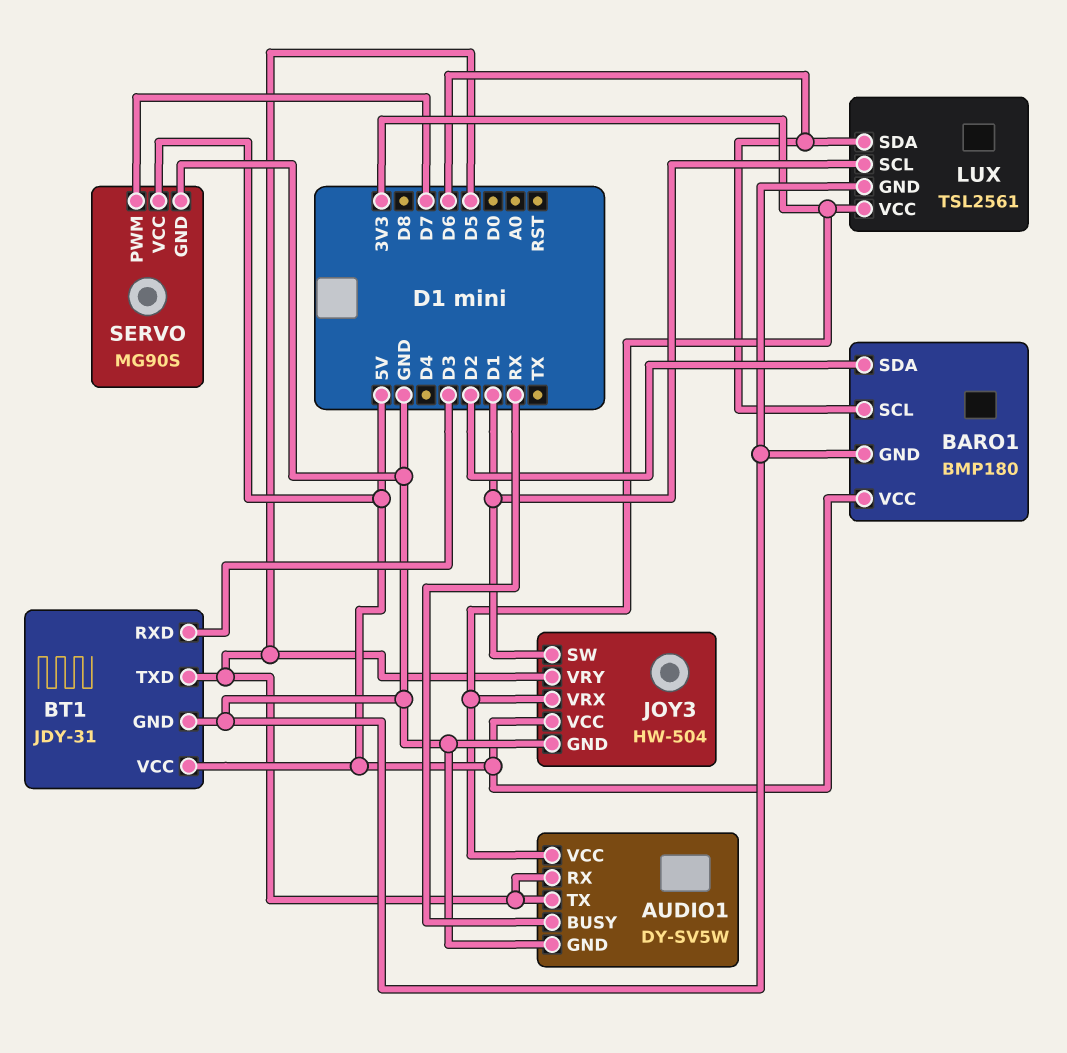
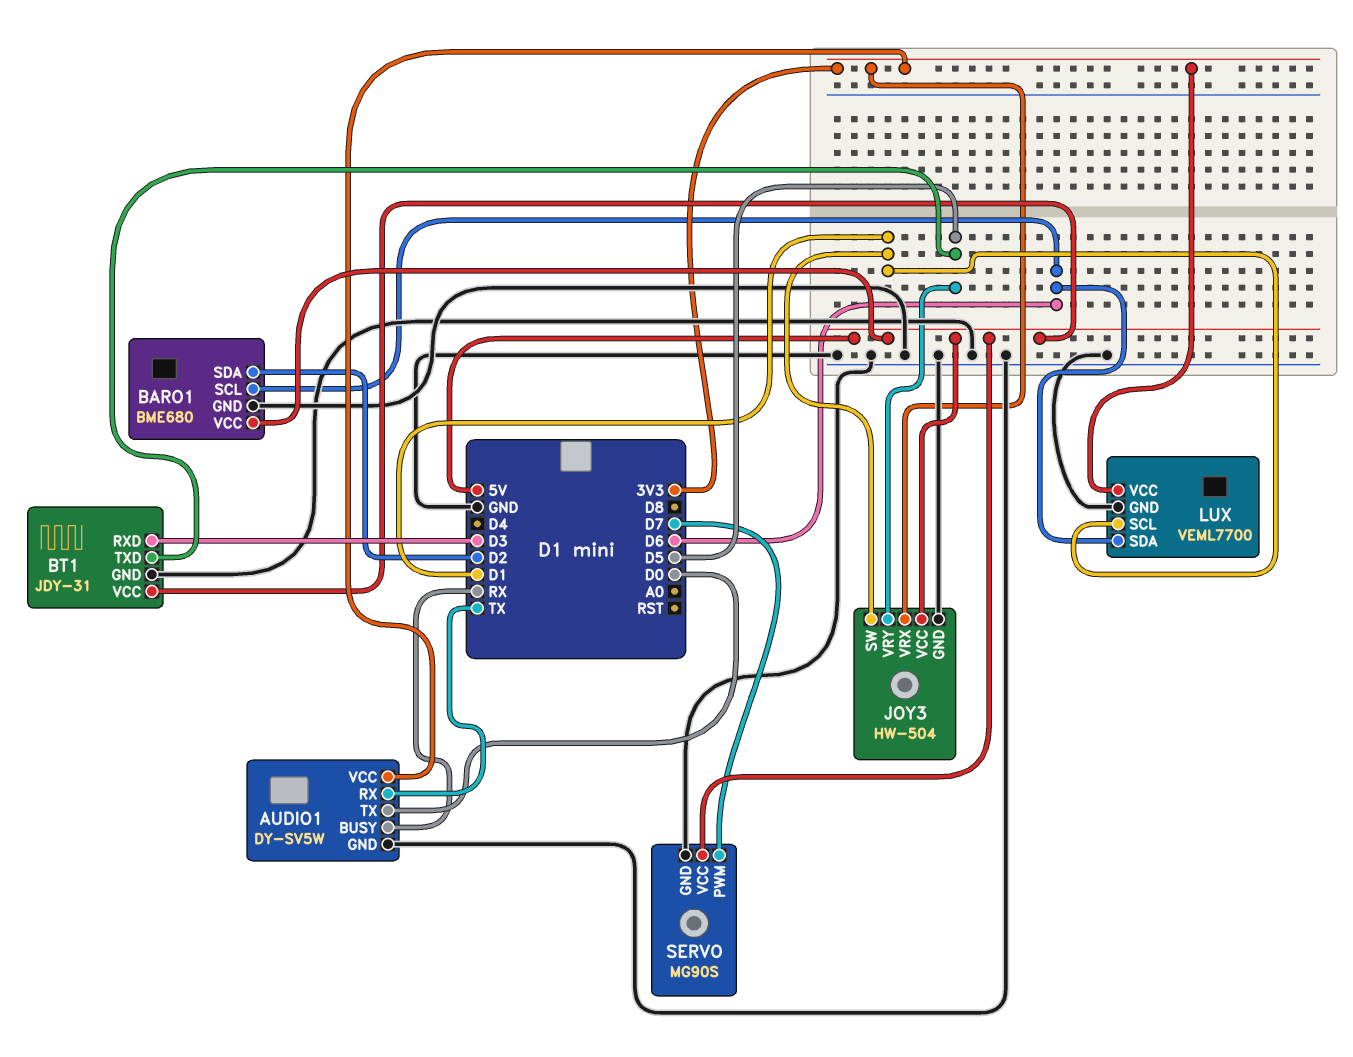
AUDIO1 pin RX: D5 -> TX
AUDIO1 pin TX: D5 -> D0
BARO1: BMP180 -> BME680
LUX: TSL2561 -> VEML7700

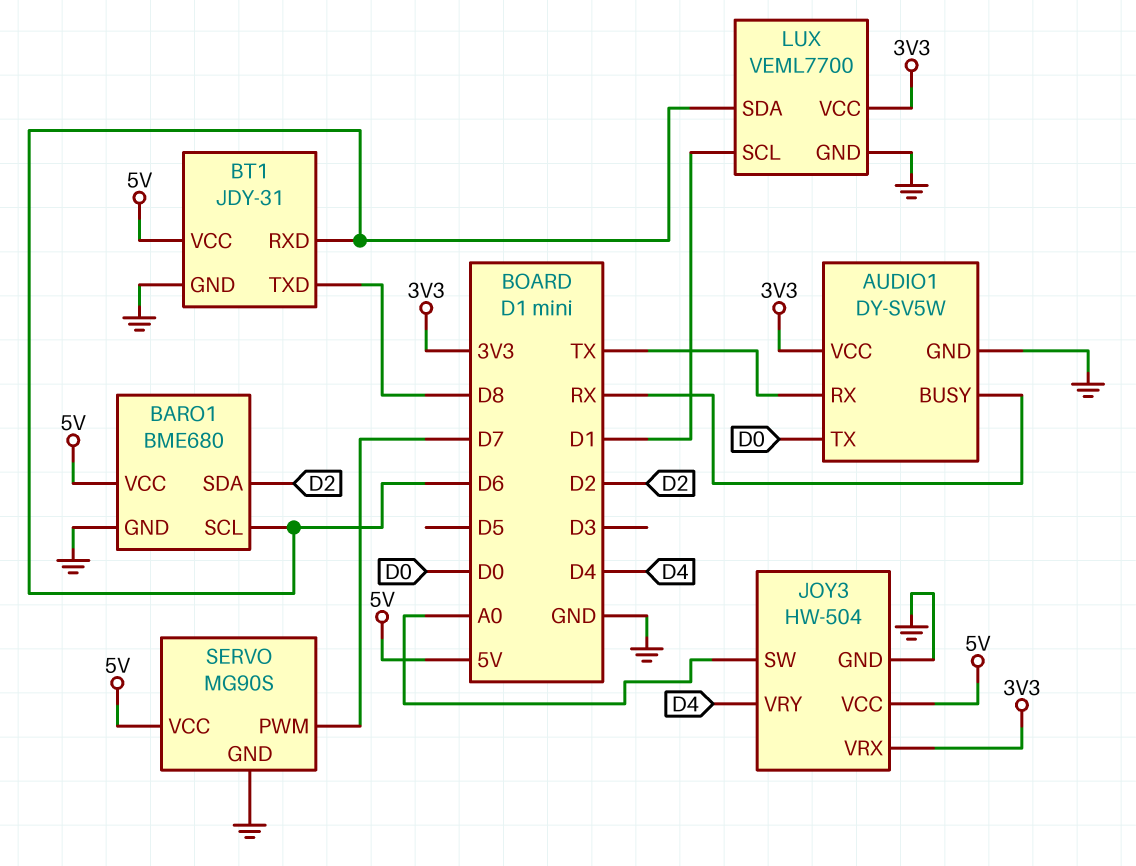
BT1 pin RXD: D3 -> D6
BT1 pin TXD: D5 -> D8
JOY3 pin SW: D1 -> A0
JOY3 pin VRY: D5 -> D4

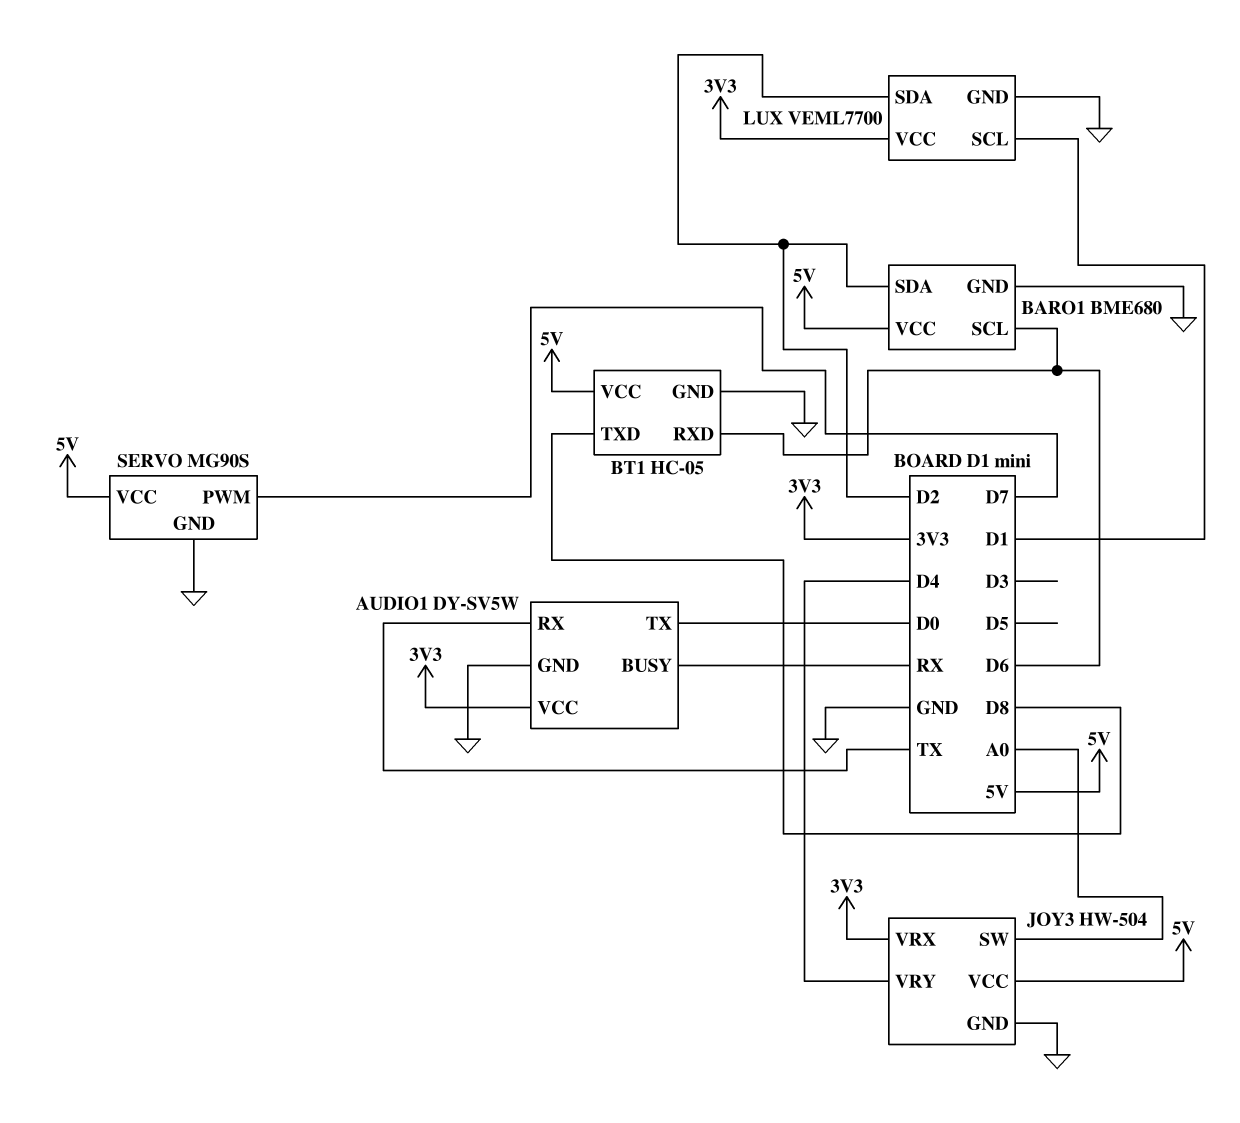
BT1: JDY-31 -> HC-05
LUX pin SDA: D6 -> D2

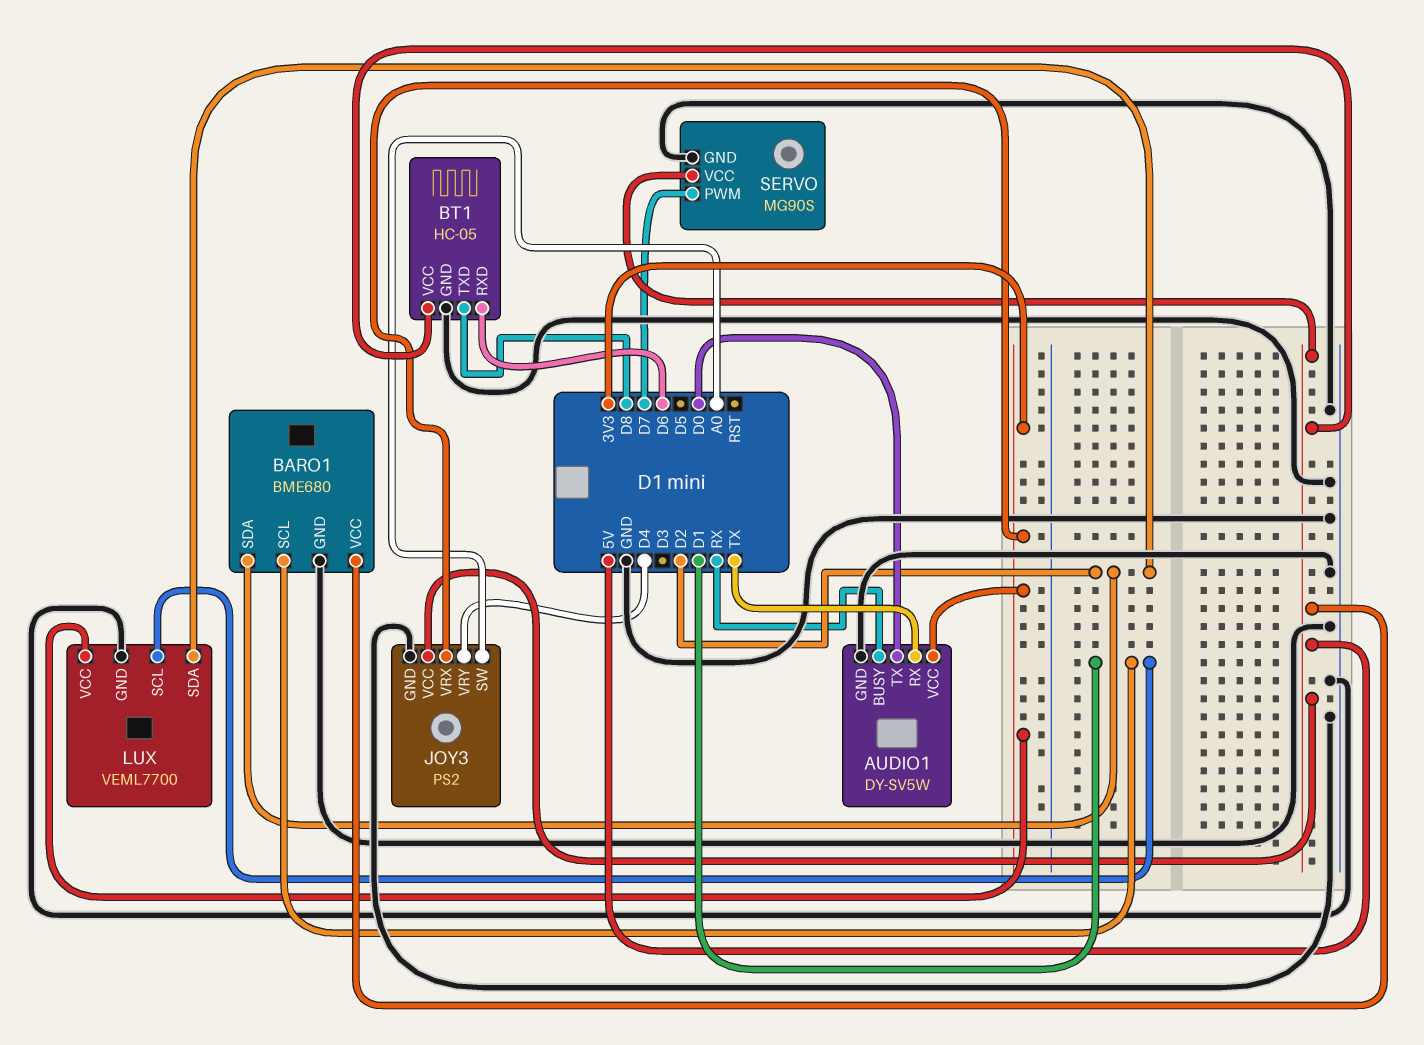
BARO1 pin SCL: D6 -> D1
JOY3: HW-504 -> PS2

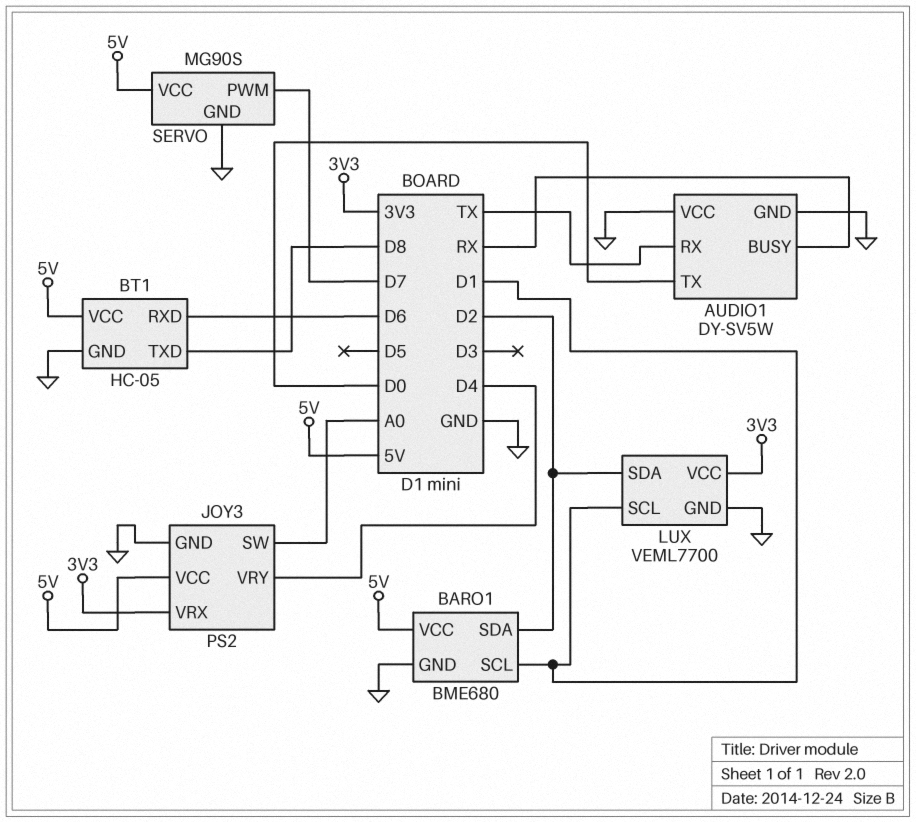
AUDIO1 pin VCC: 3V3 -> GND

